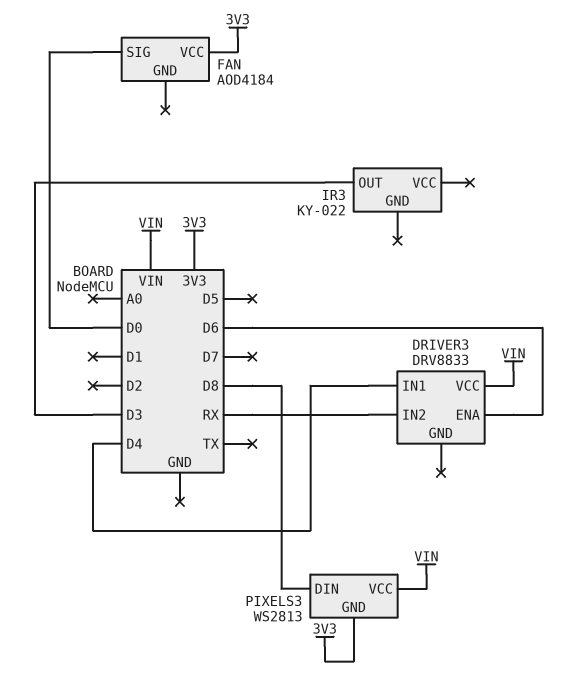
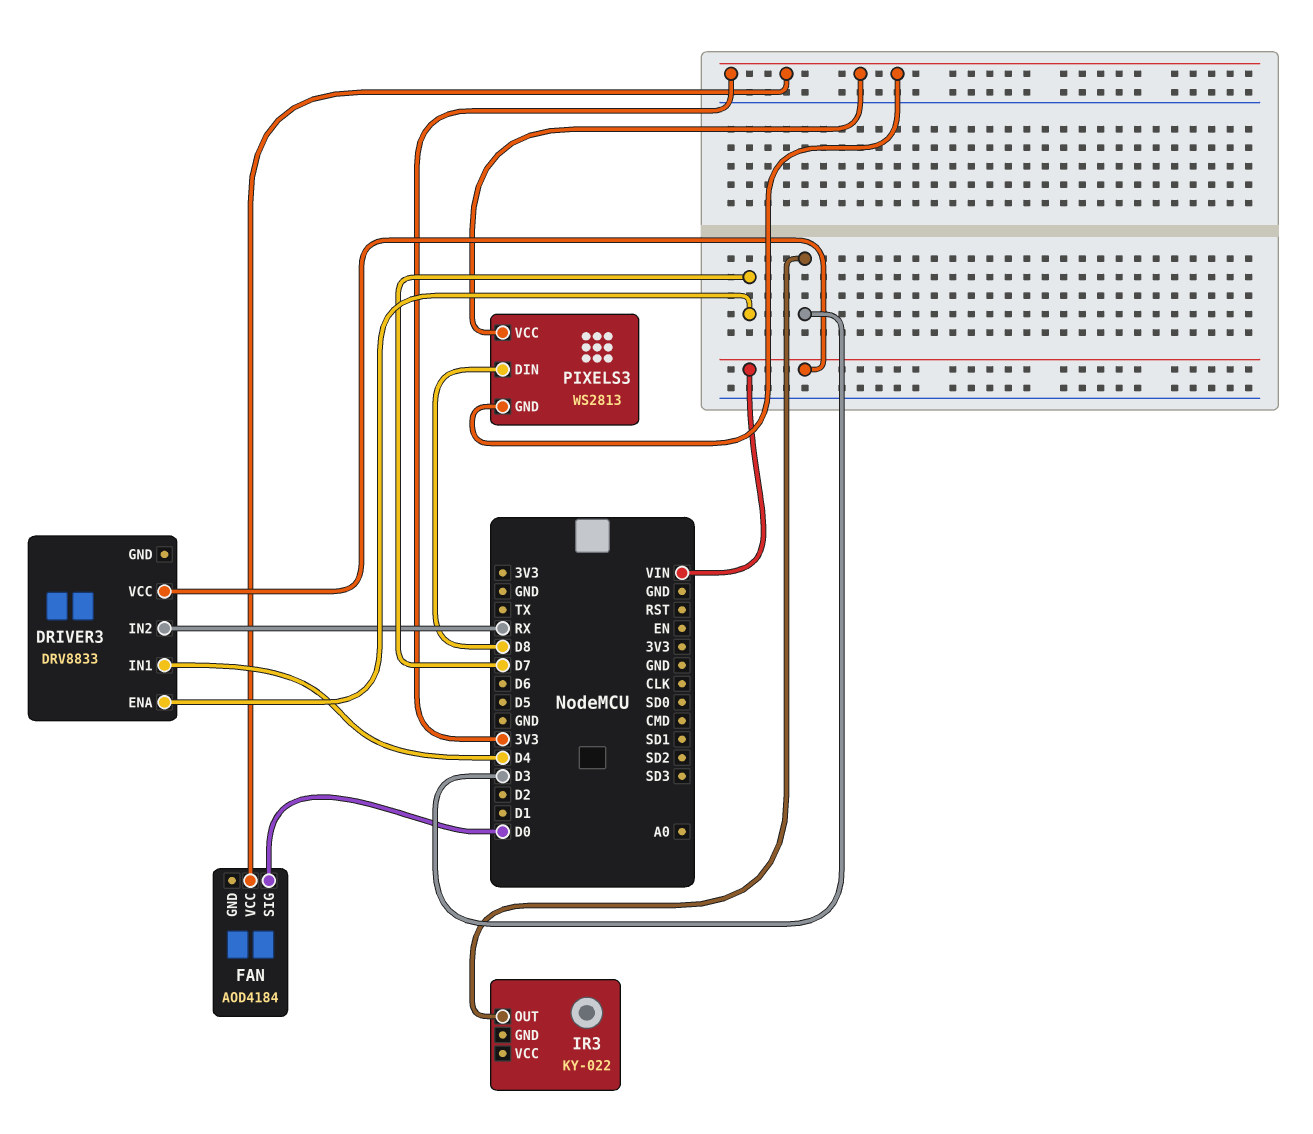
DRIVER3 pin ENA: D6 -> D7
PIXELS3 pin VCC: VIN -> 3V3

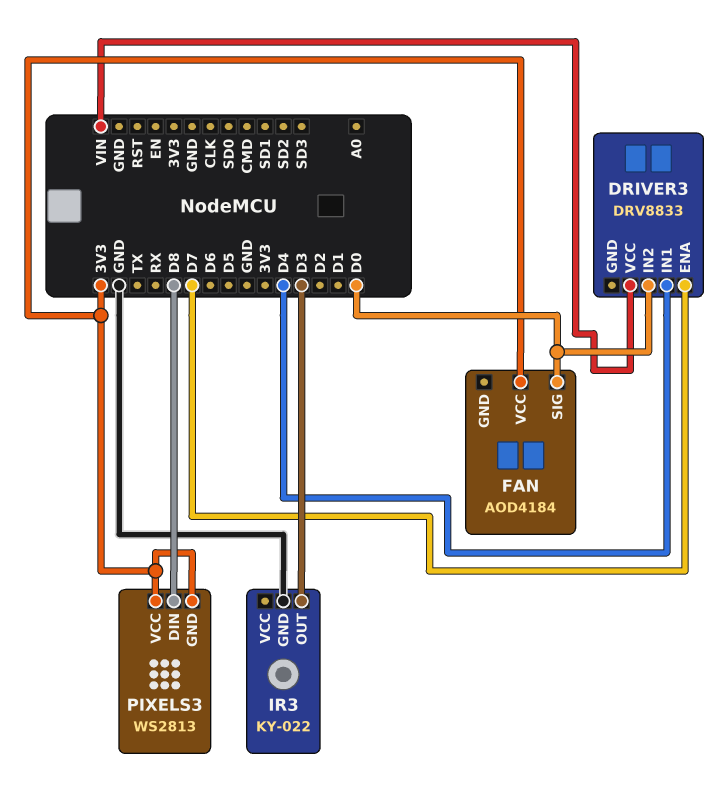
DRIVER3 pin IN2: RX -> D0
IR3 pin GND: none -> GND

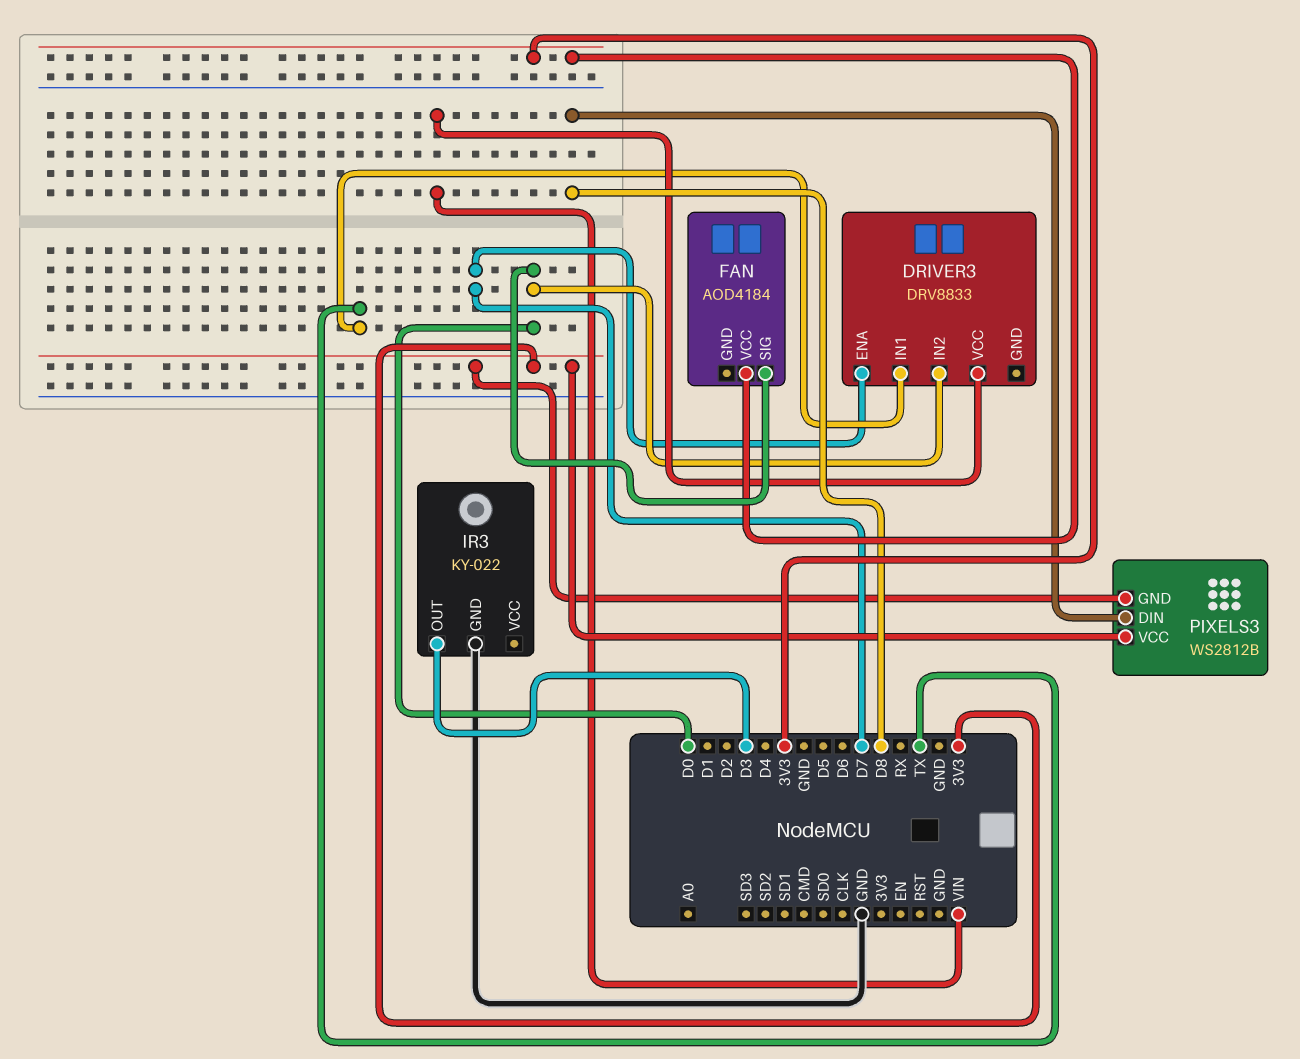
DRIVER3 pin IN1: D4 -> TX
PIXELS3: WS2813 -> WS2812B

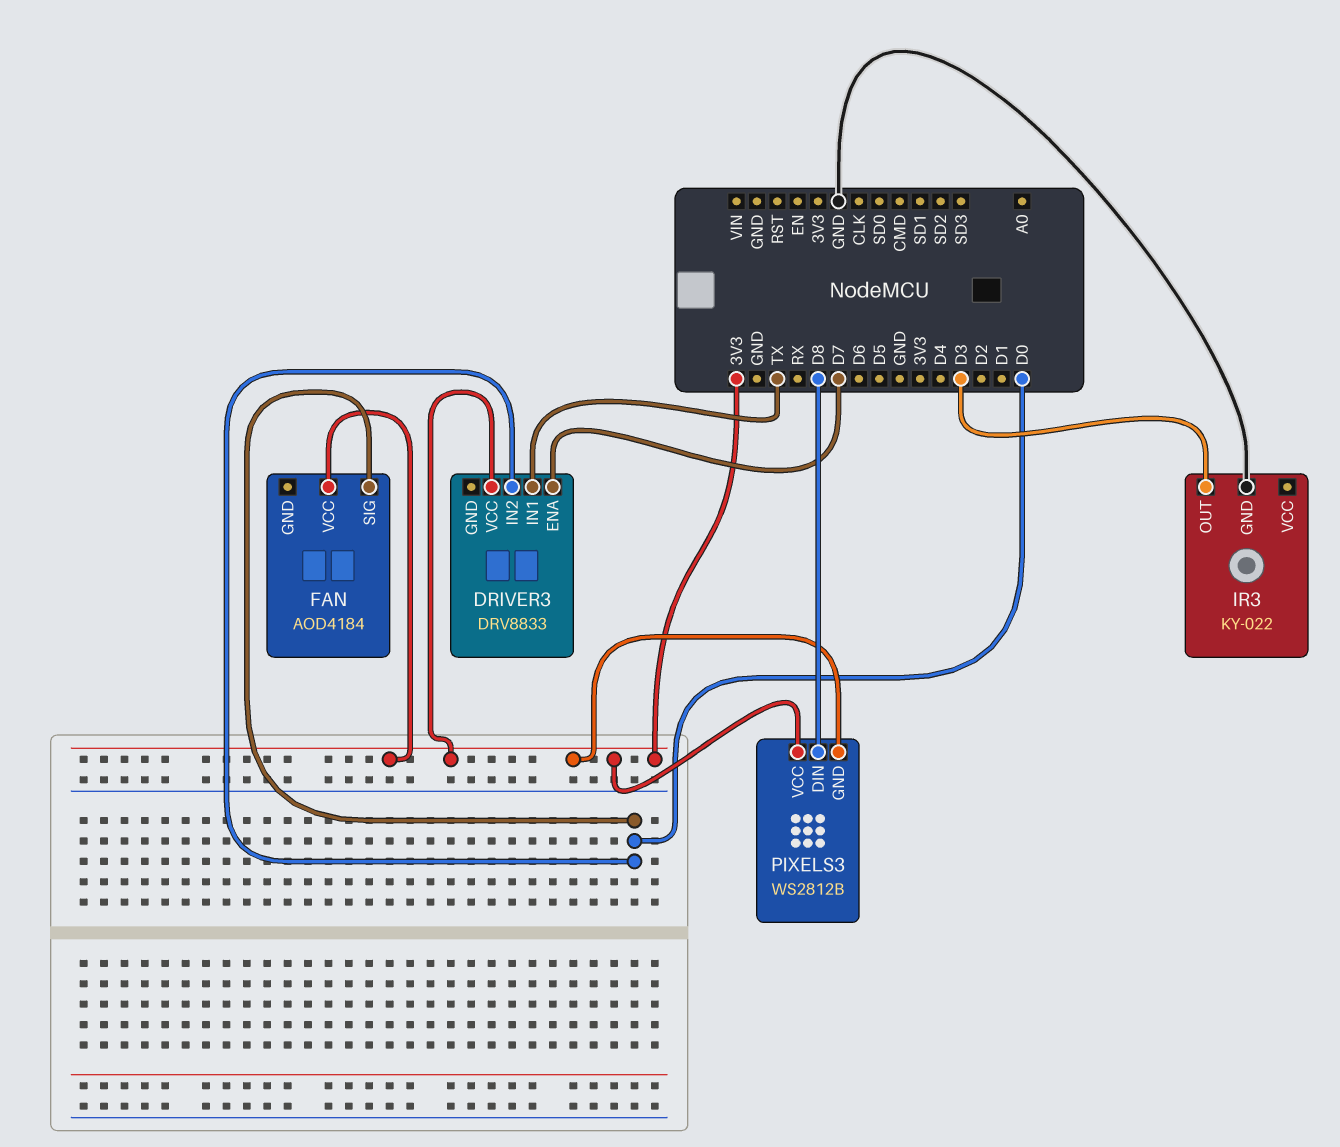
DRIVER3 pin VCC: VIN -> 3V3

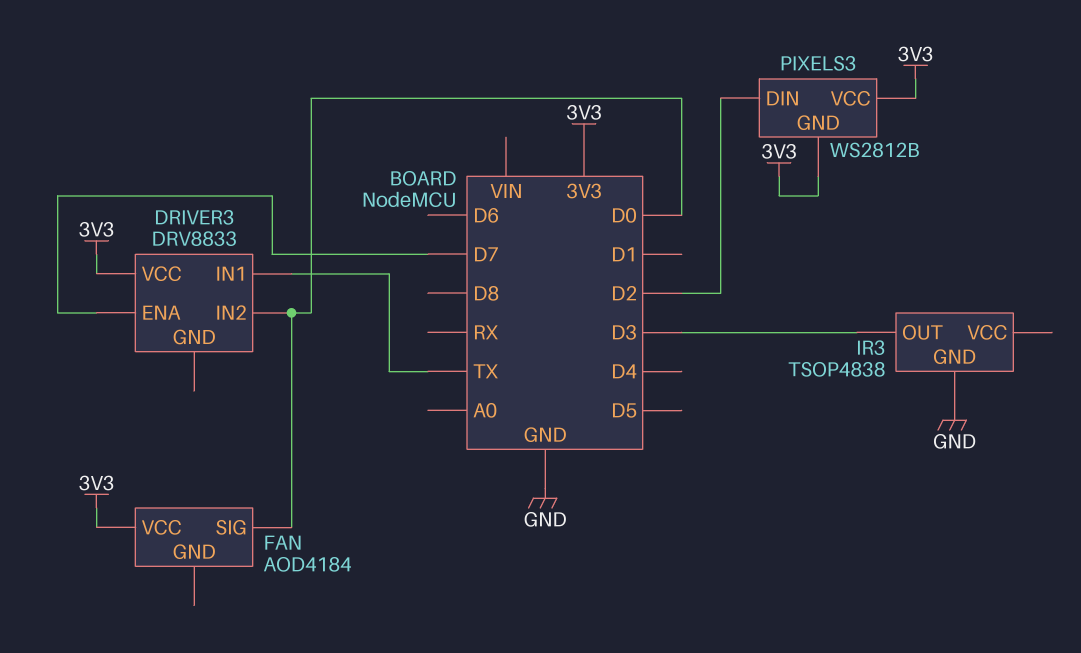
IR3: KY-022 -> TSOP4838
PIXELS3 pin DIN: D8 -> D2

